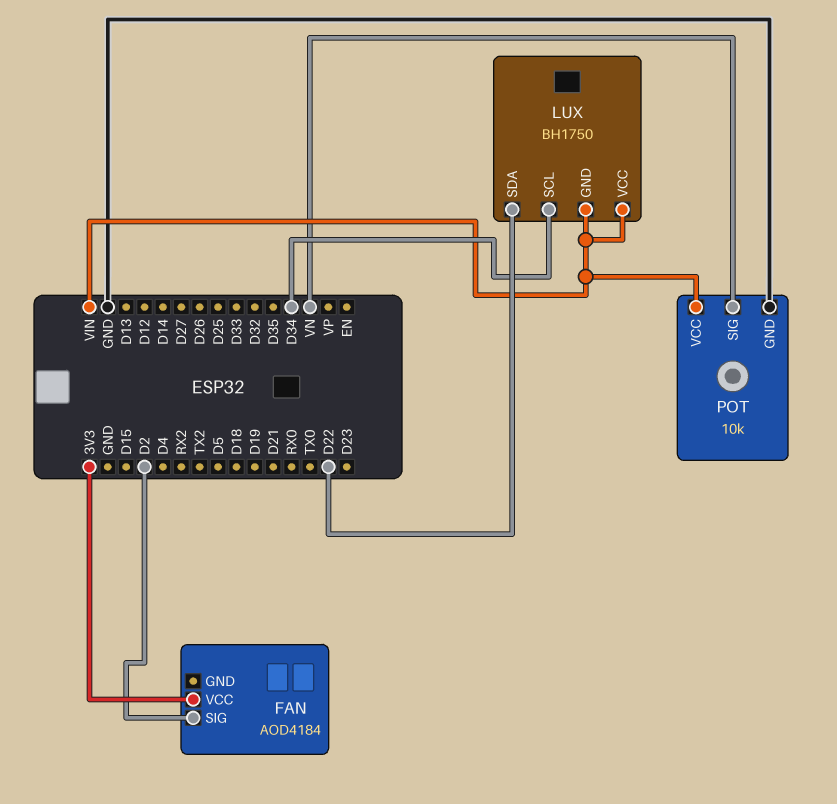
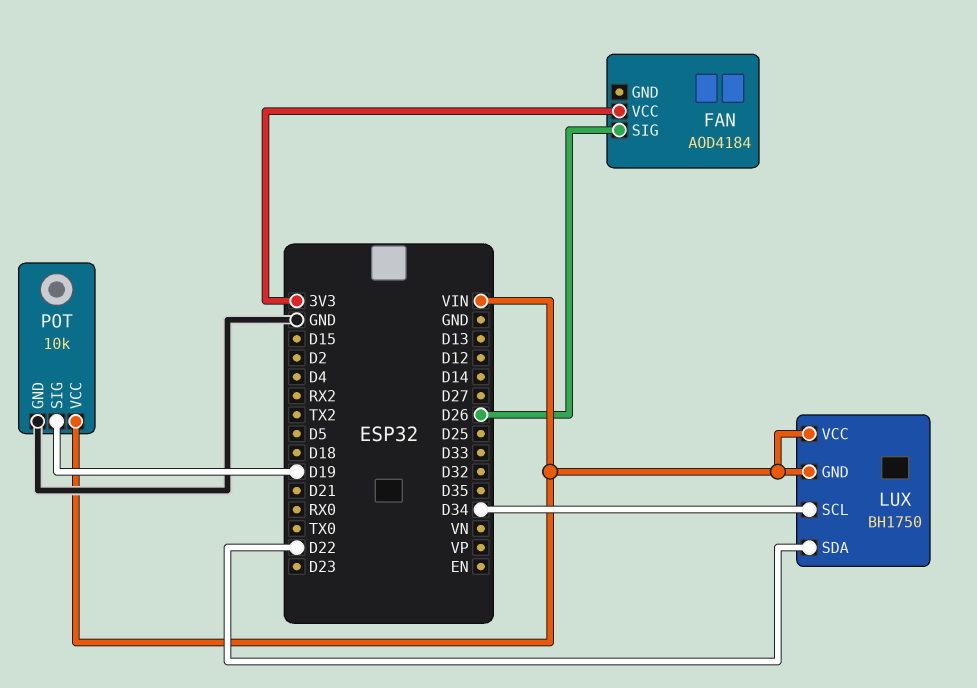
FAN pin SIG: D2 -> D26
POT pin SIG: VN -> D19

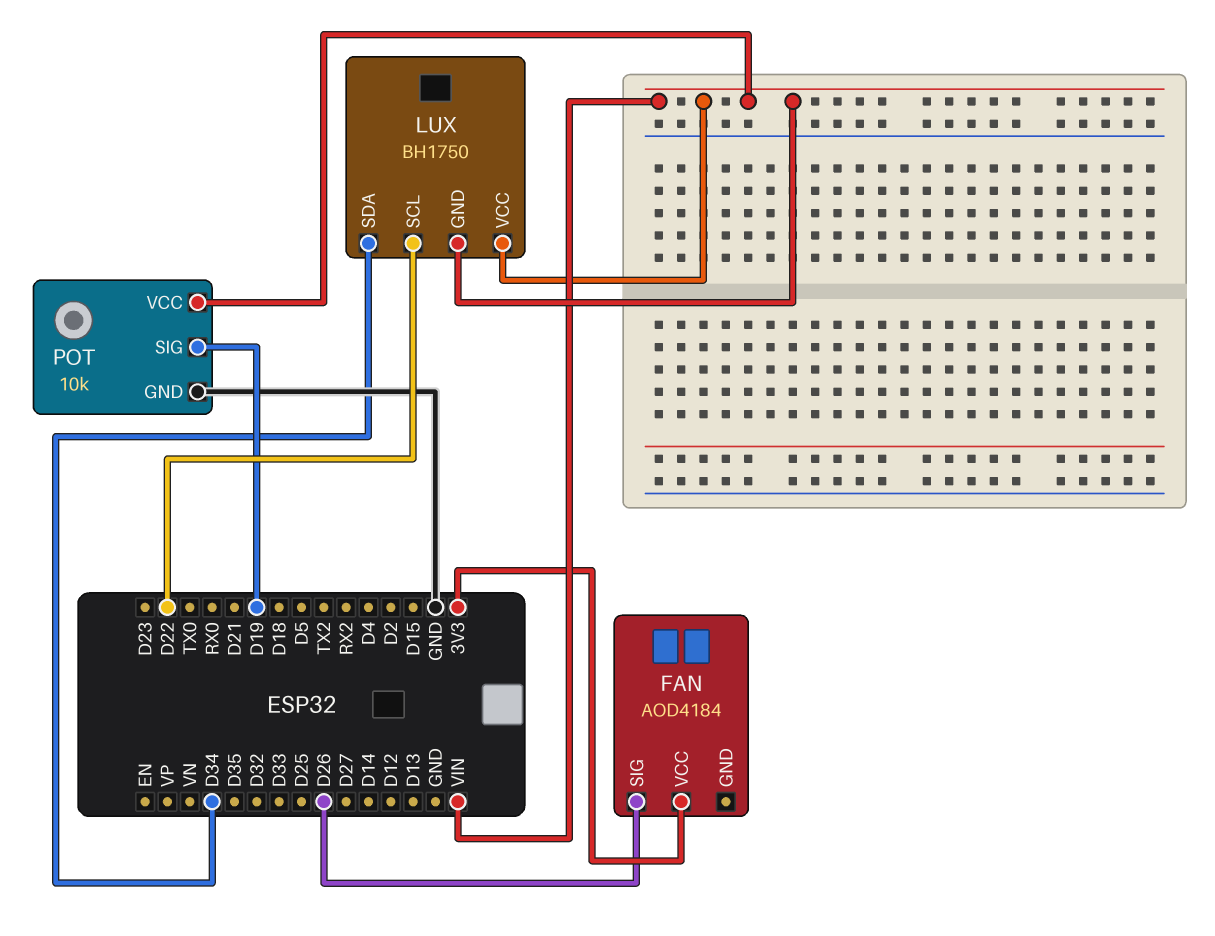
LUX pin SCL: D34 -> D22
LUX pin SDA: D22 -> D34

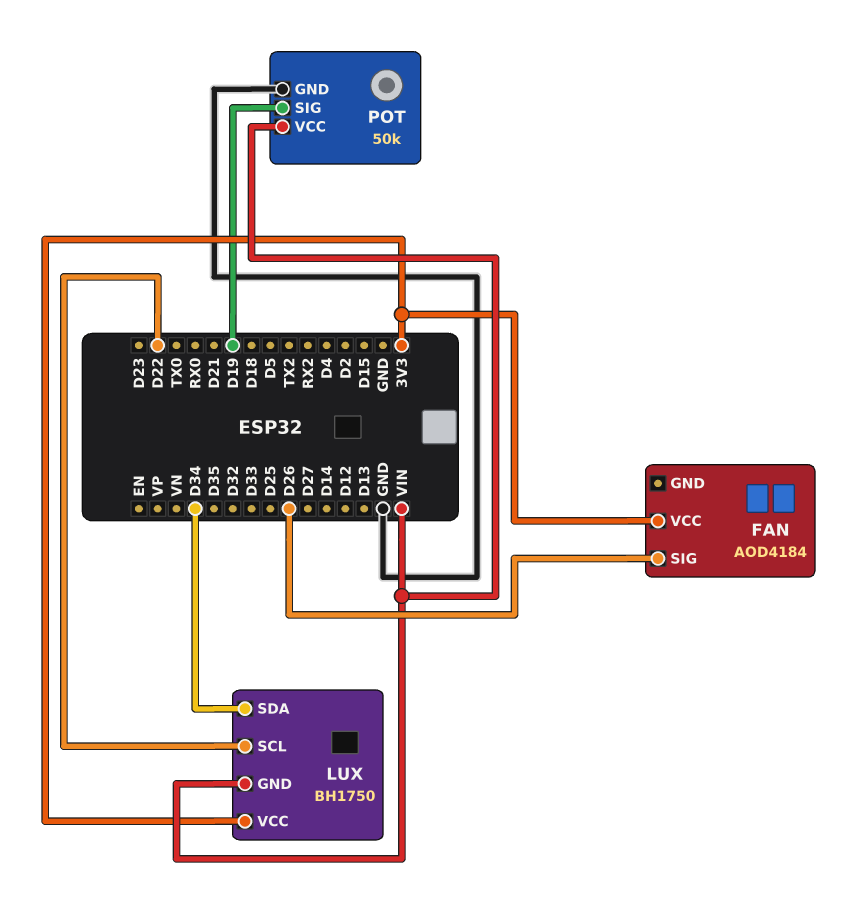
LUX pin VCC: VIN -> 3V3
POT: 10k -> 50k

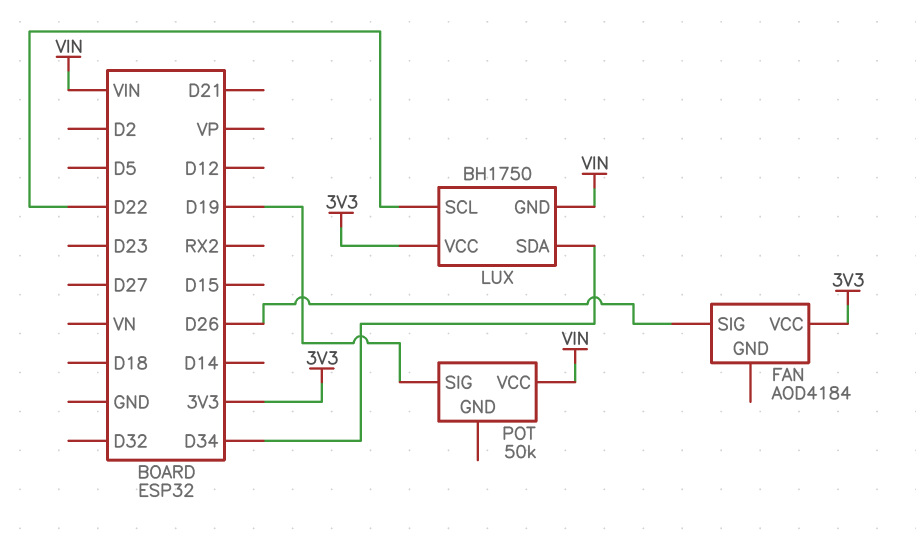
POT pin GND: GND -> none

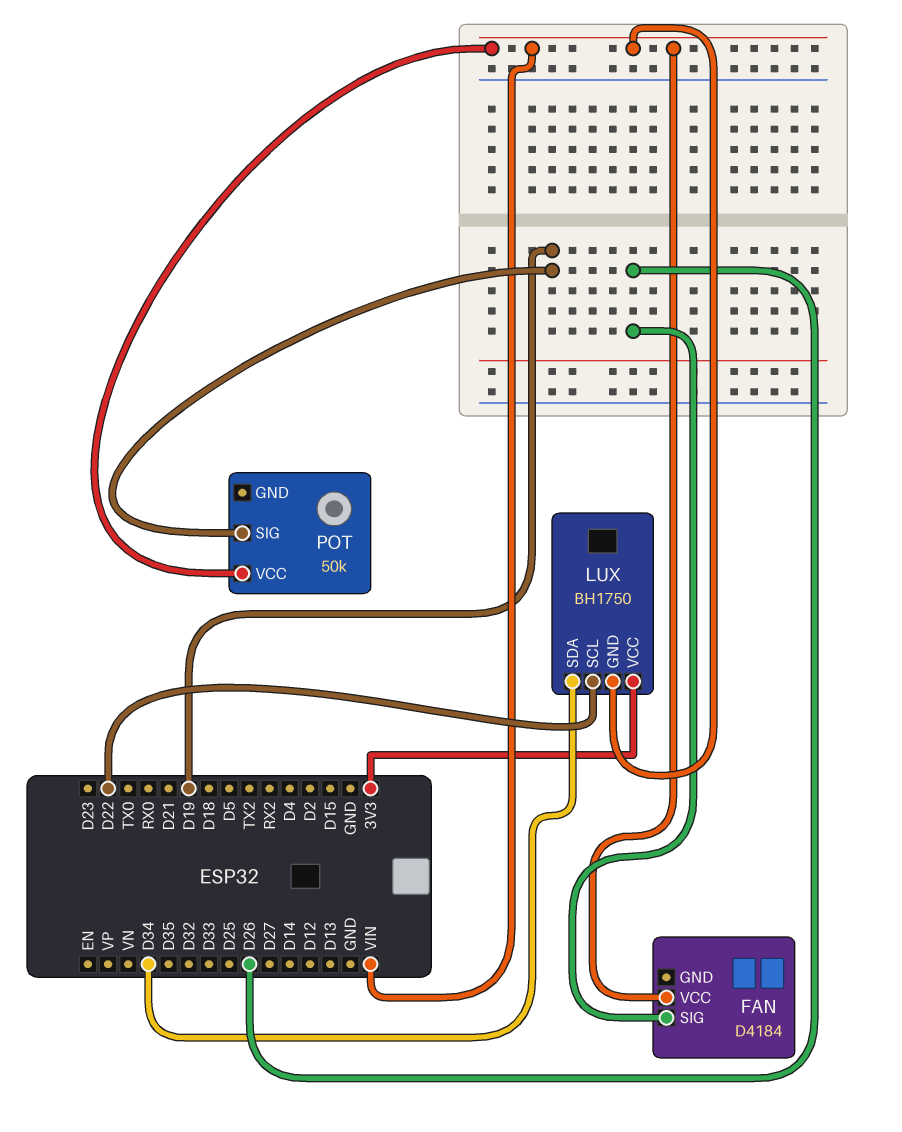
FAN: AOD4184 -> D4184
FAN pin VCC: 3V3 -> VIN

